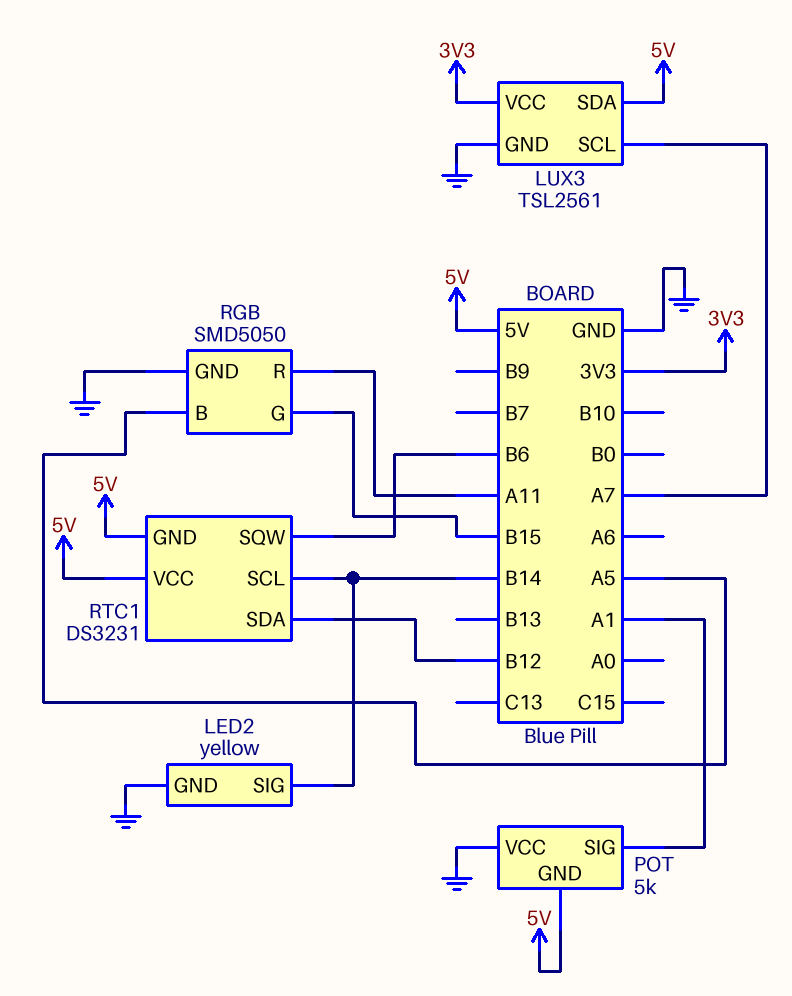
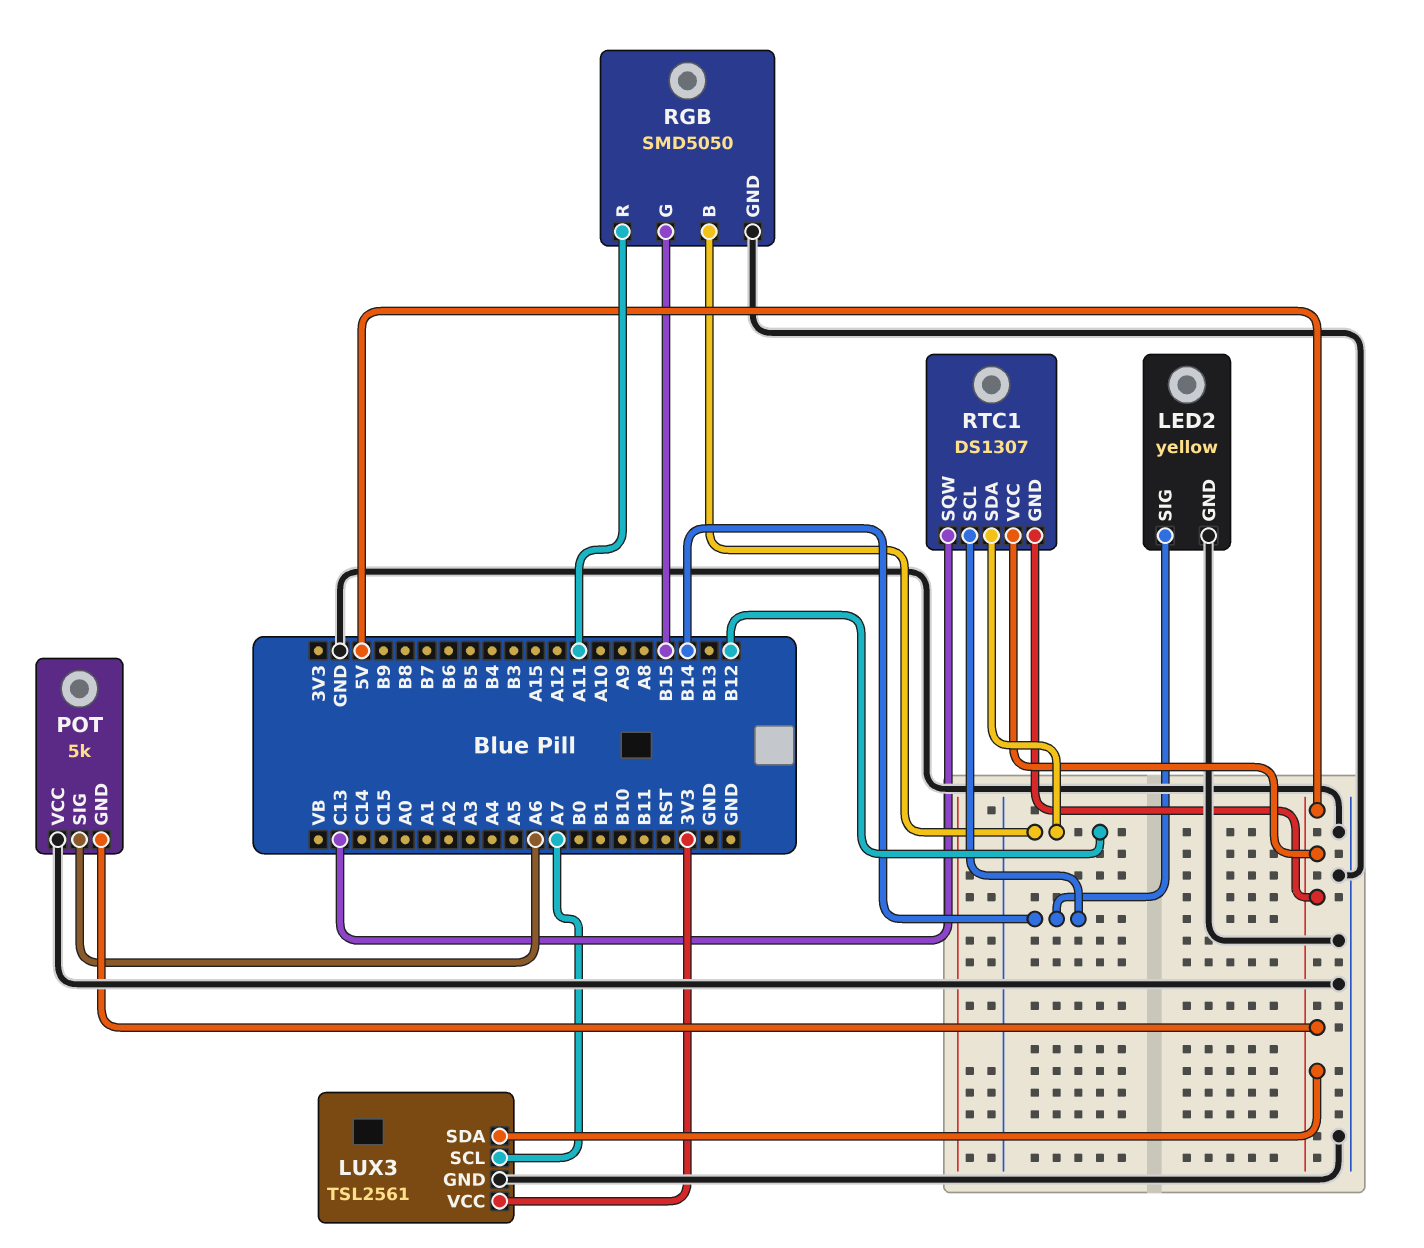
POT pin SIG: A1 -> A6
RGB pin B: A5 -> B12
RTC1: DS3231 -> DS1307
RTC1 pin SQW: B6 -> C13

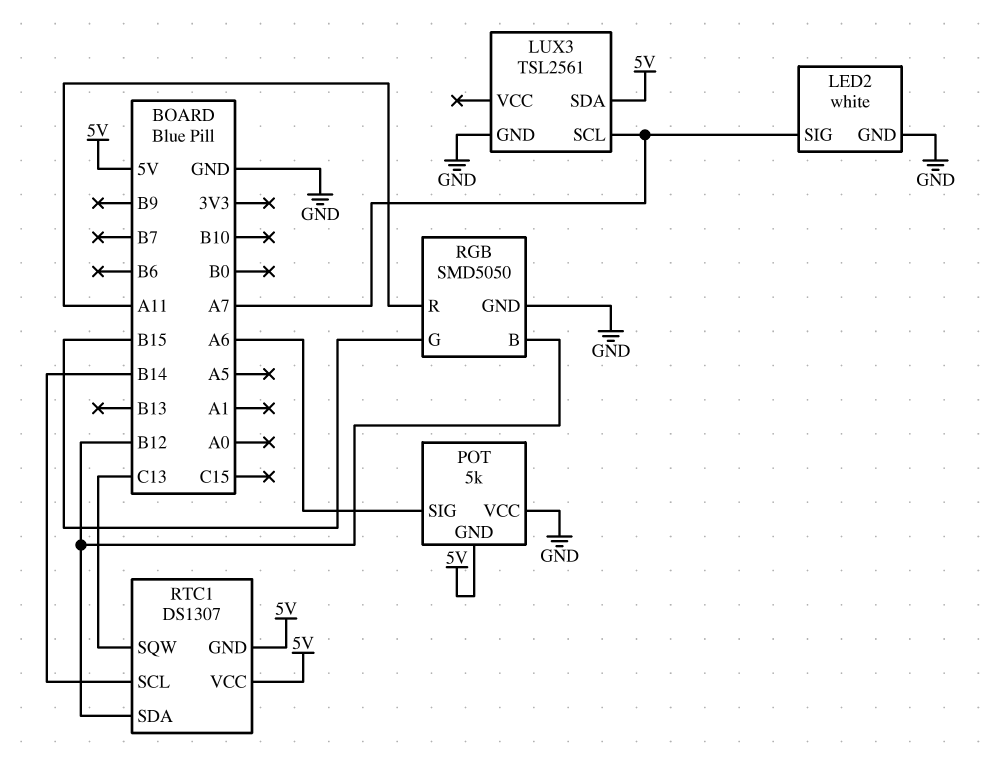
LED2: yellow -> white
LED2 pin SIG: B14 -> A7
LUX3 pin VCC: 3V3 -> none

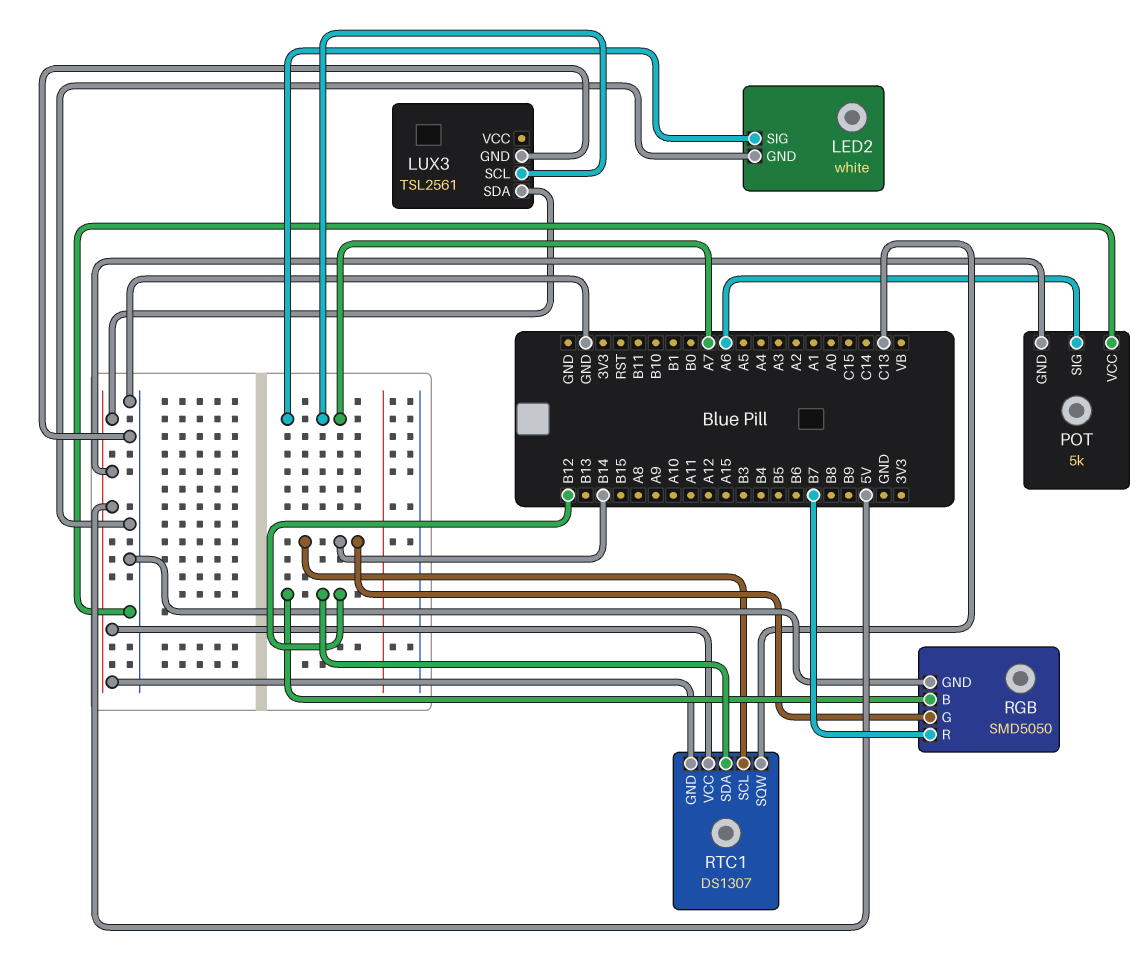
RGB pin G: B15 -> B14
RGB pin R: A11 -> B7

